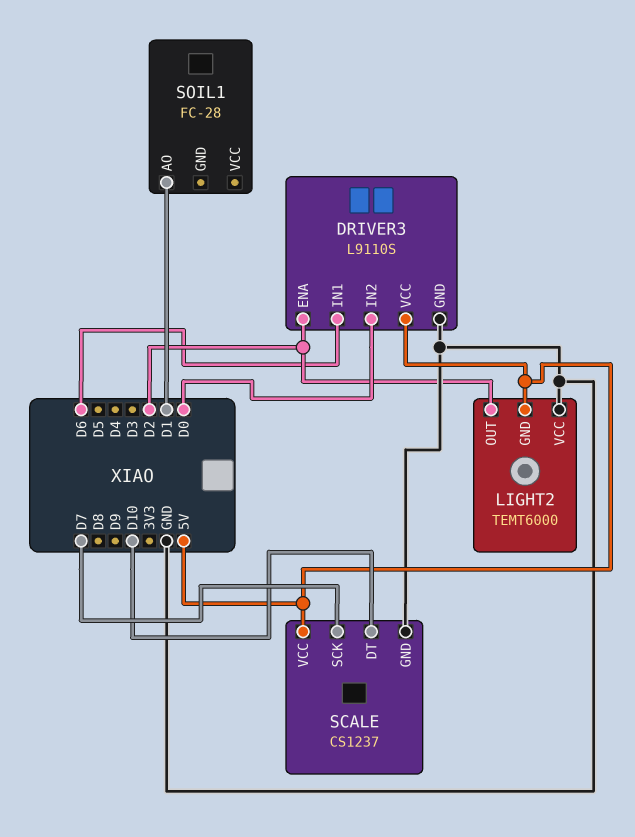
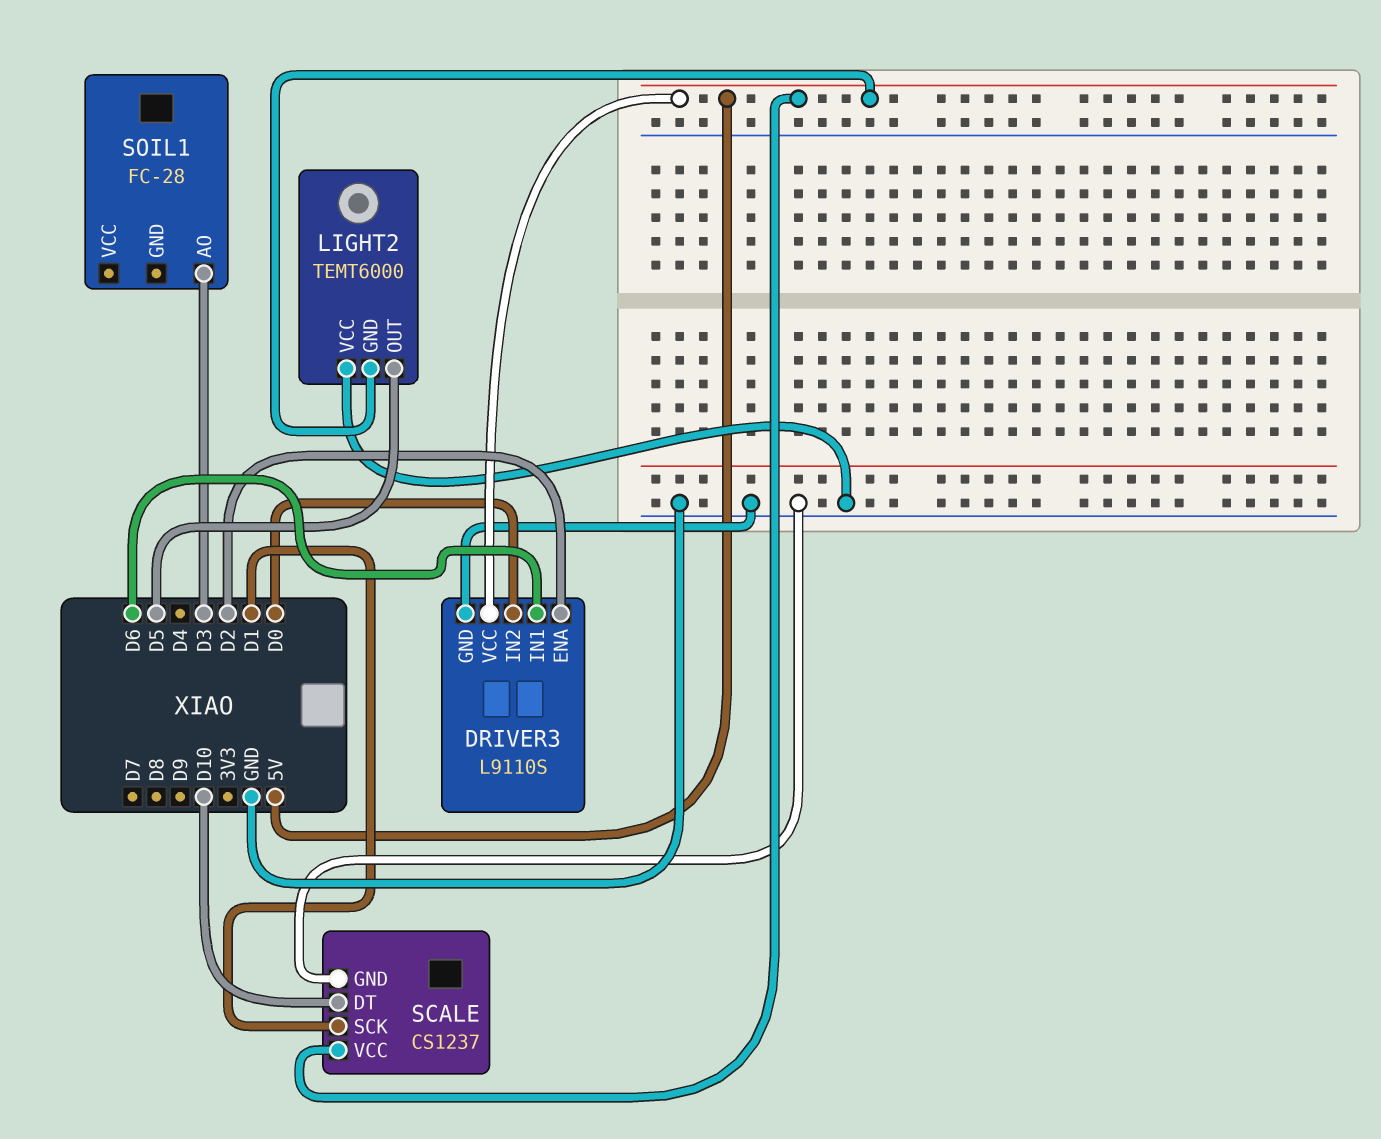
LIGHT2 pin OUT: D2 -> D5
SCALE pin SCK: D7 -> D1
SOIL1 pin AO: D1 -> D3

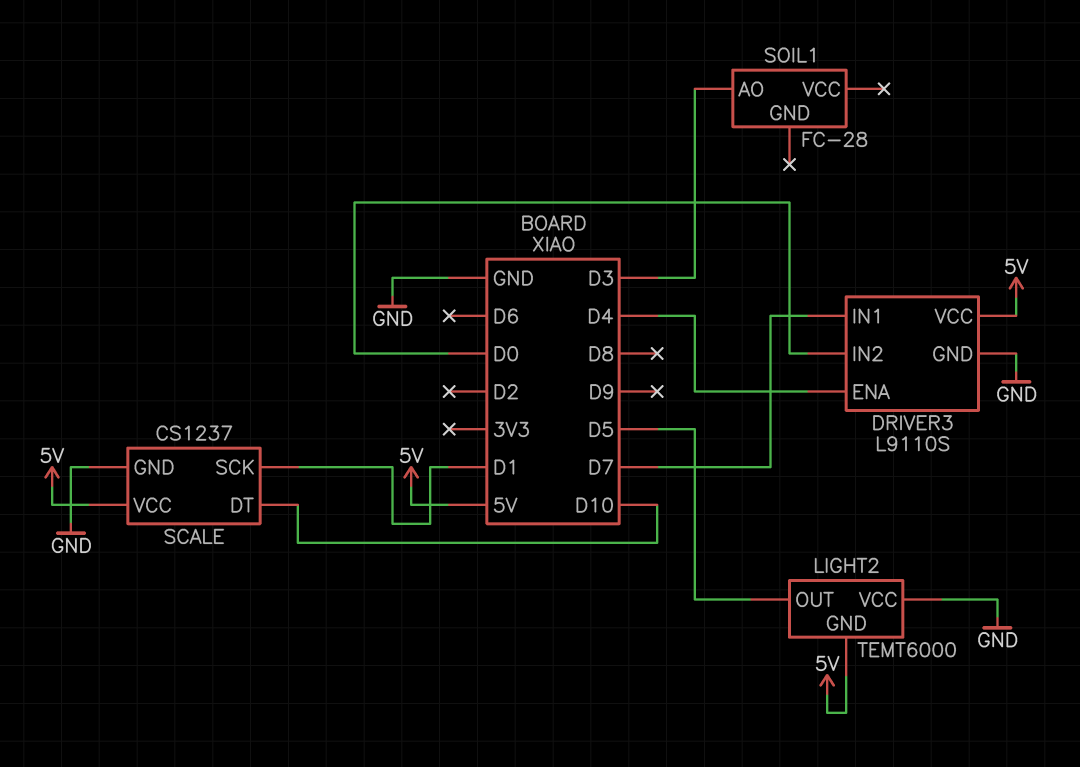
DRIVER3 pin ENA: D2 -> D4
DRIVER3 pin IN1: D6 -> D7

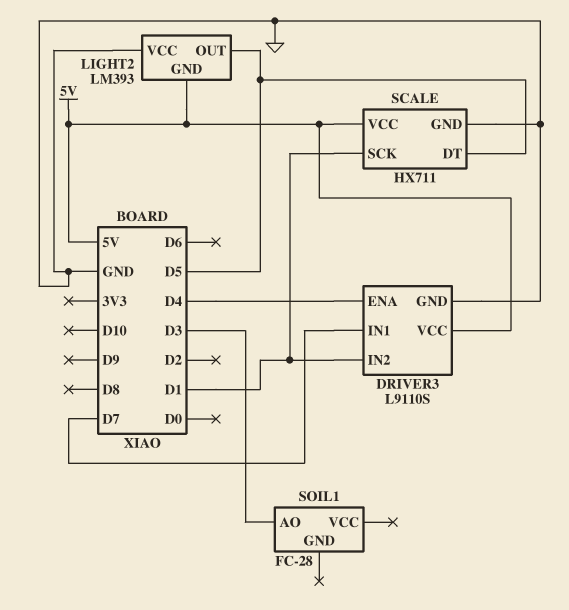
DRIVER3 pin IN2: D0 -> D1
LIGHT2: TEMT6000 -> LM393
SCALE: CS1237 -> HX711
SCALE pin DT: D10 -> D5

